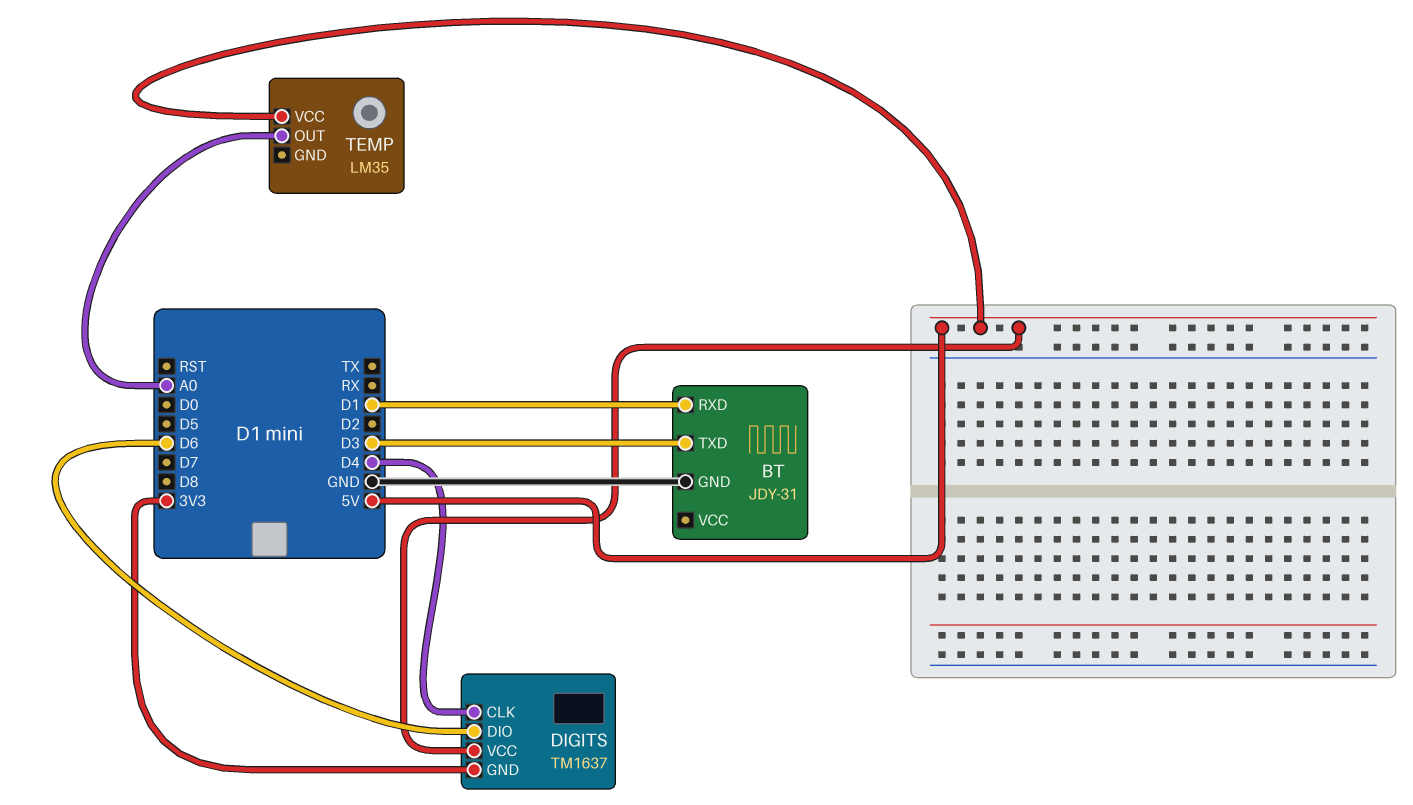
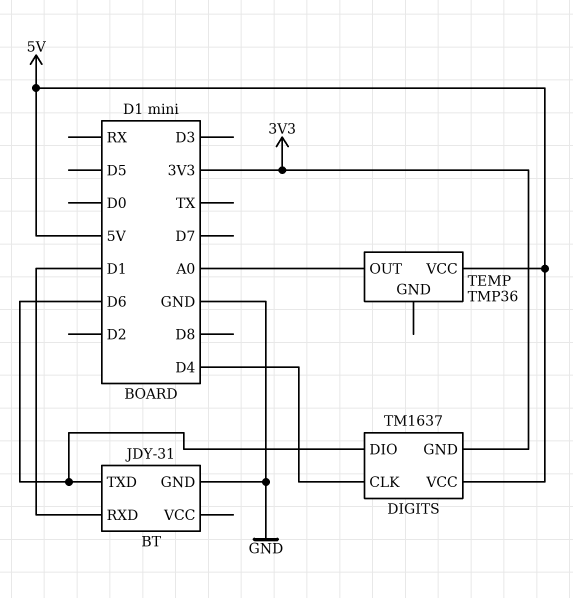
BT pin TXD: D3 -> D6
TEMP: LM35 -> TMP36

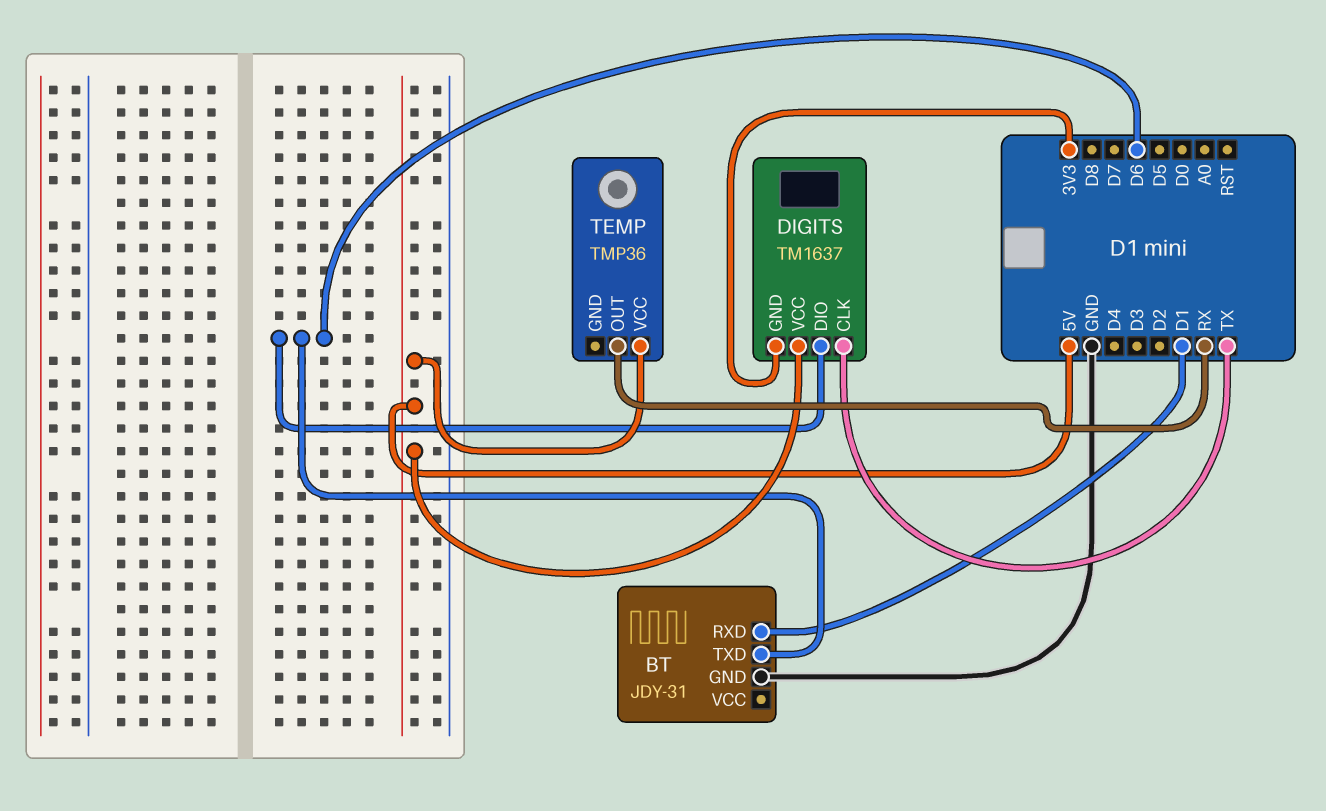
DIGITS pin CLK: D4 -> TX
TEMP pin OUT: A0 -> RX

